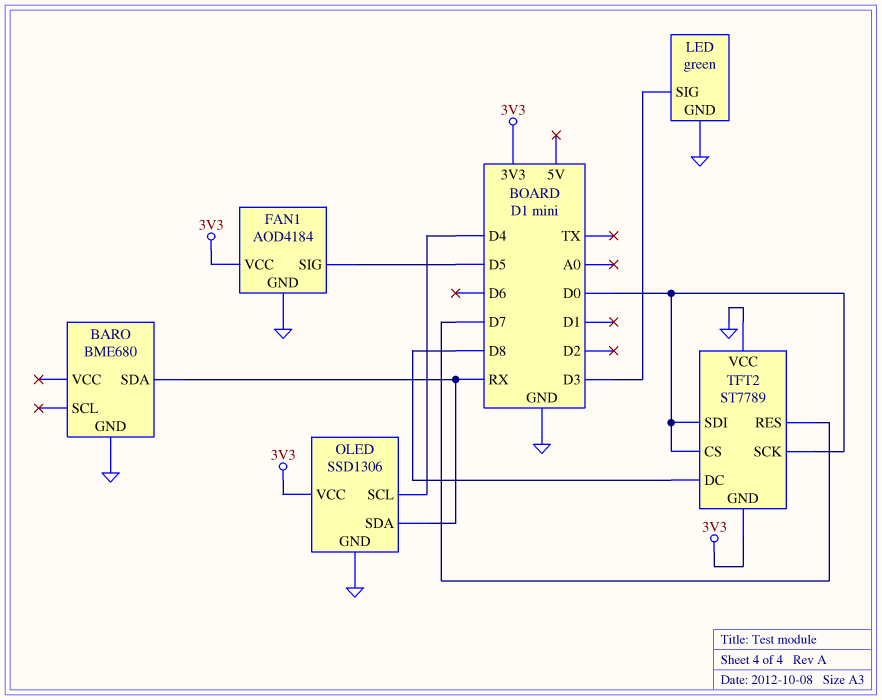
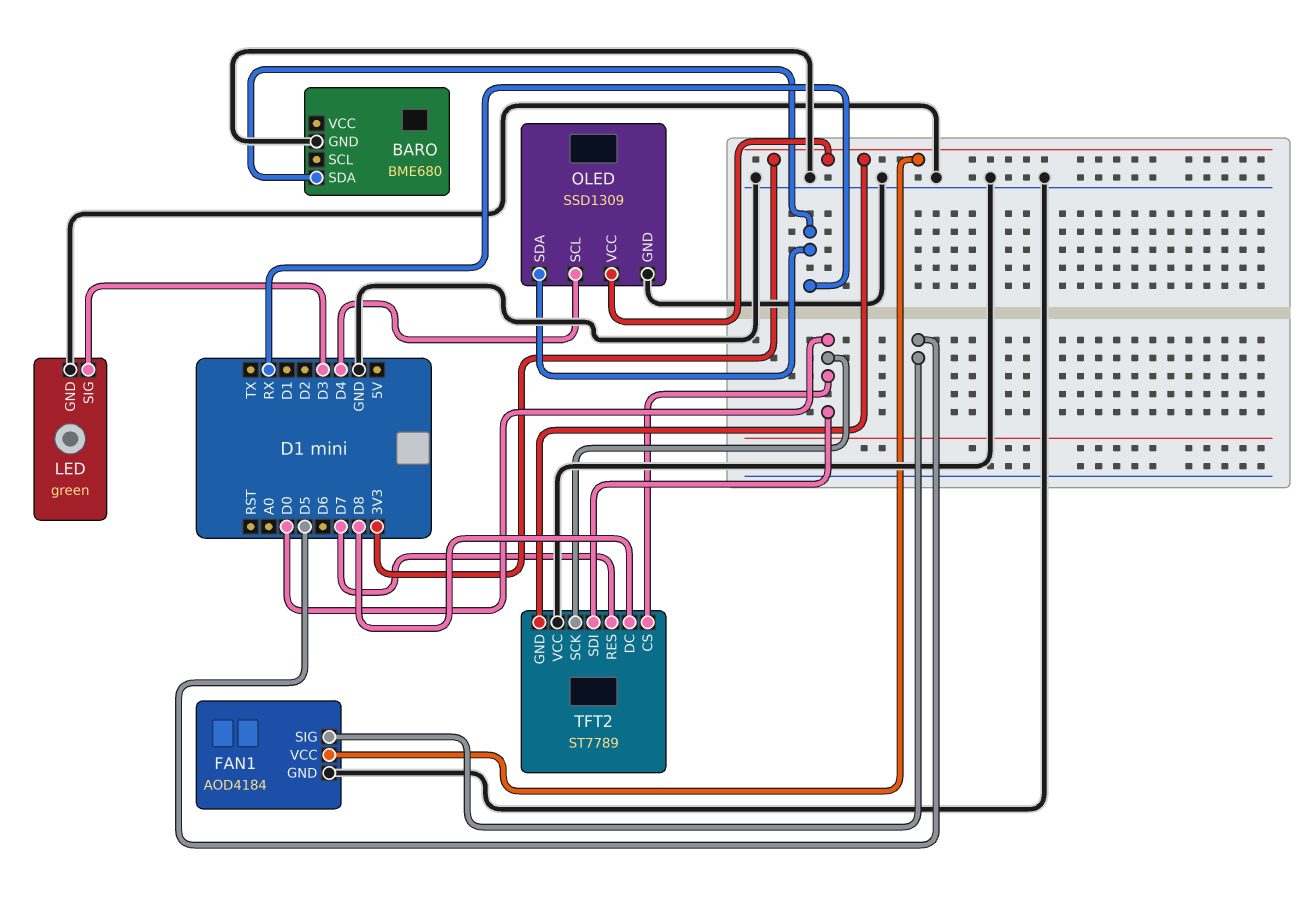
OLED: SSD1306 -> SSD1309

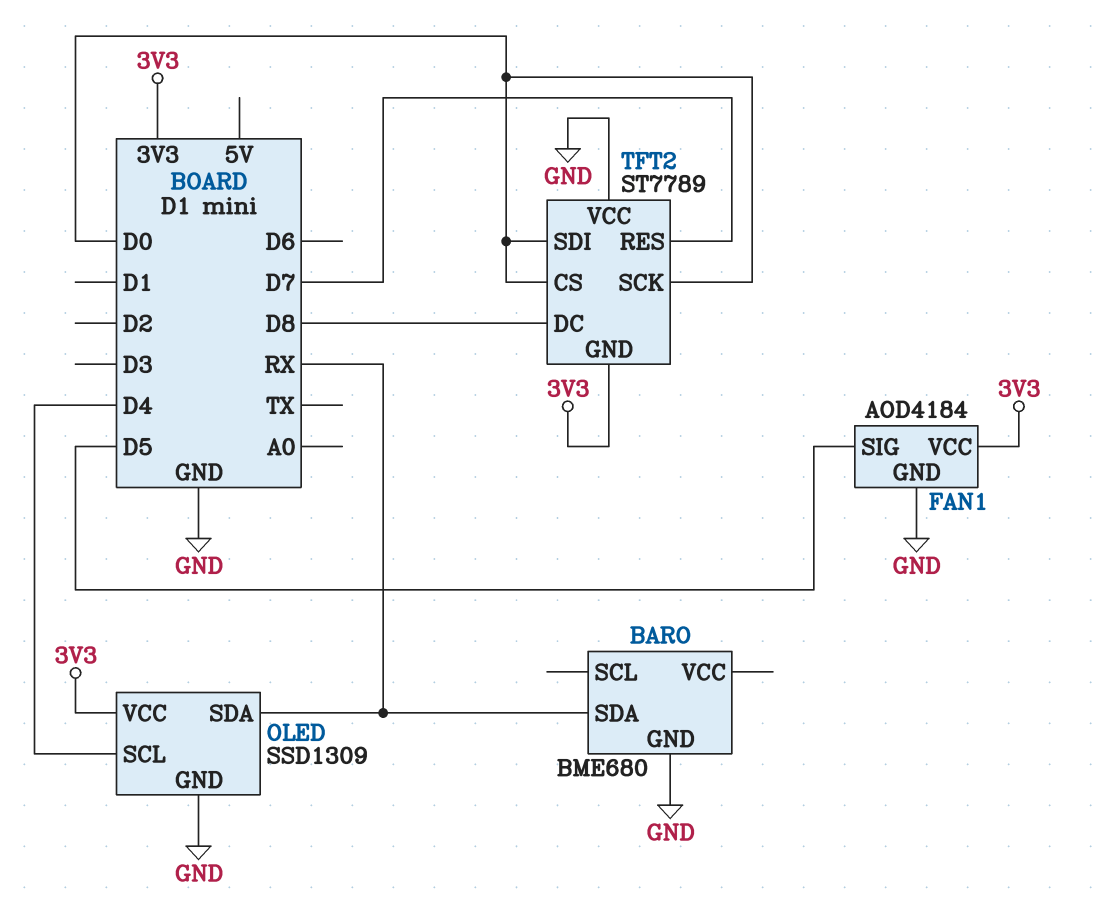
LED: green -> none
LED pin GND: GND -> none
LED pin SIG: D3 -> none

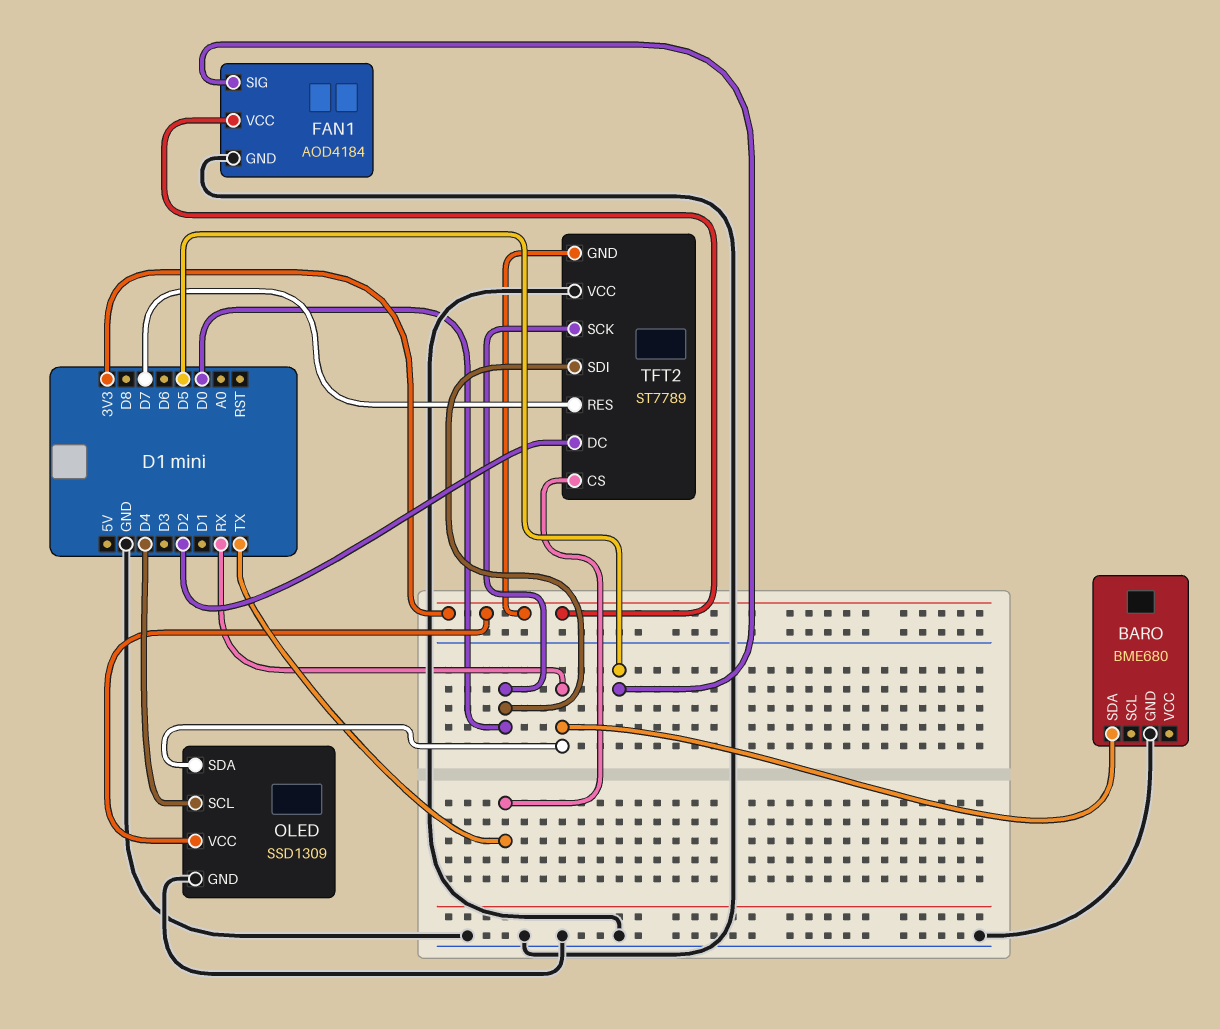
TFT2 pin CS: D0 -> TX
TFT2 pin DC: D8 -> D2

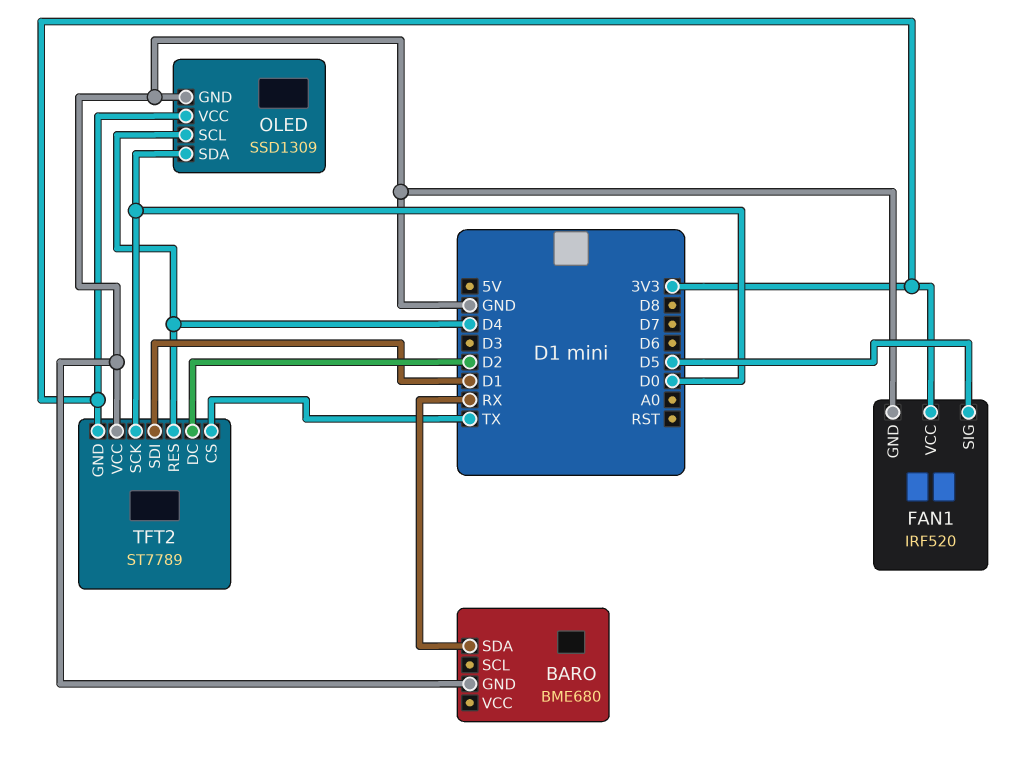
FAN1: AOD4184 -> IRF520
OLED pin SDA: RX -> D0
TFT2 pin RES: D7 -> D4
TFT2 pin SDI: D0 -> D1

